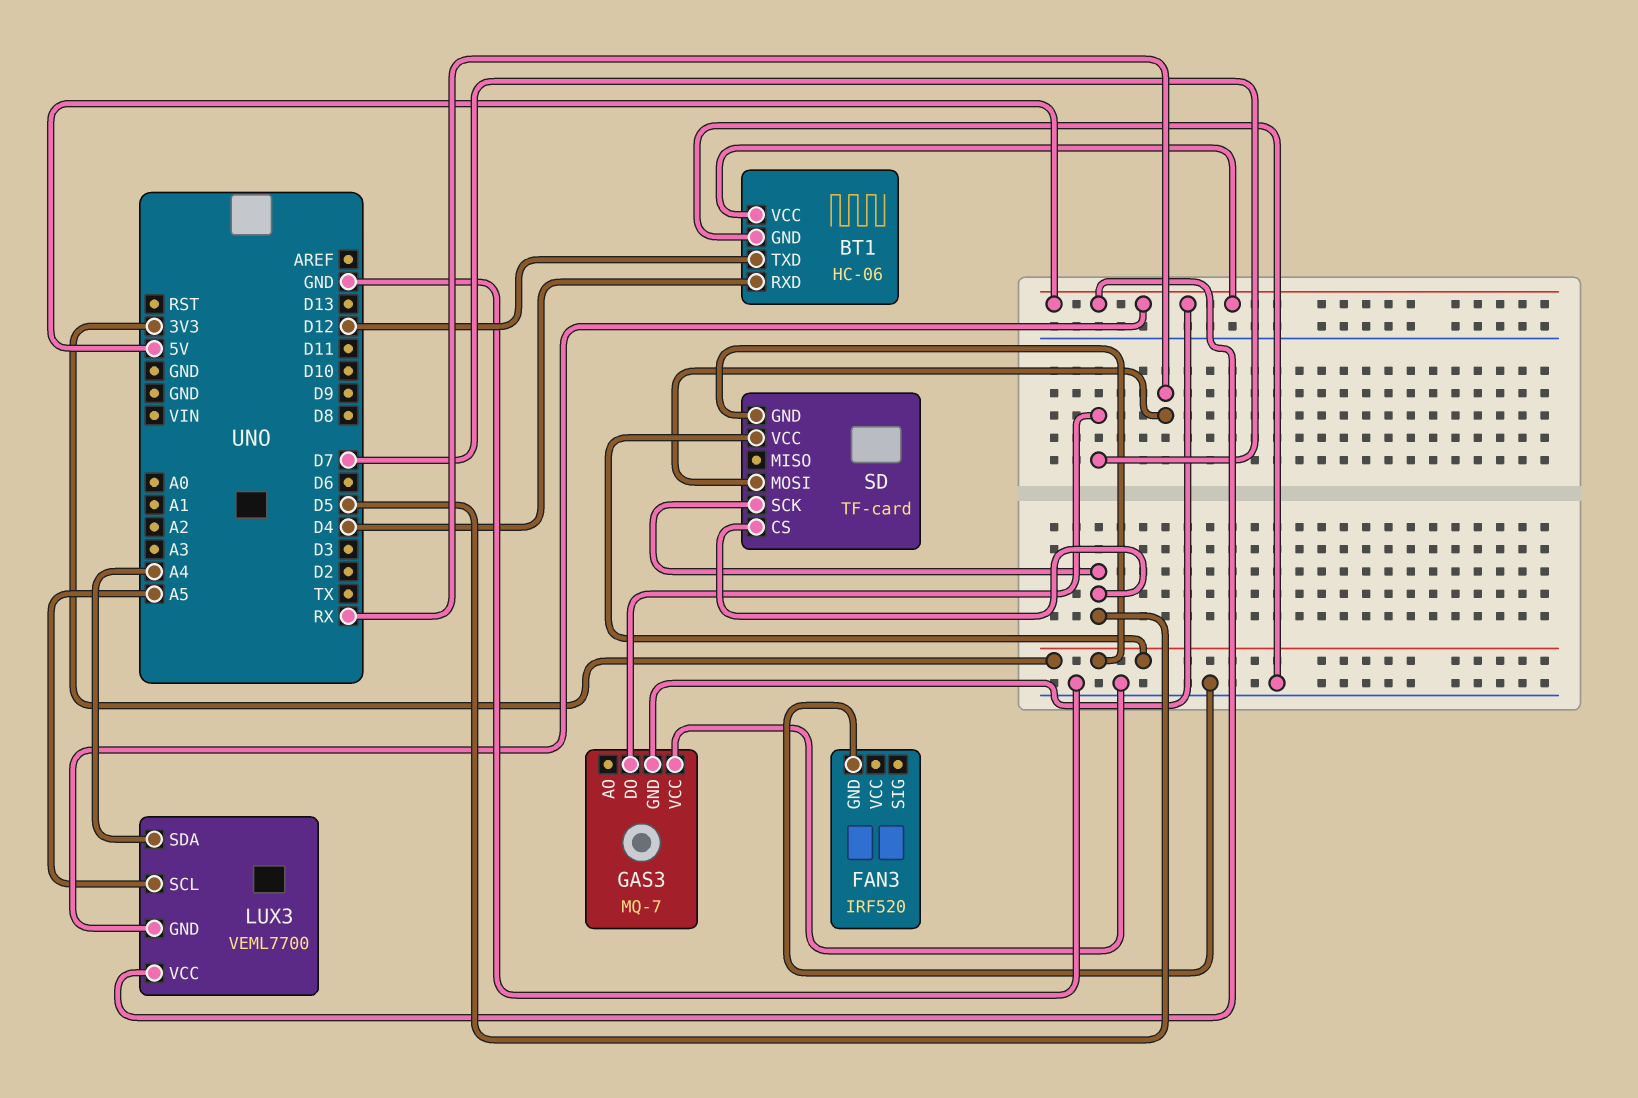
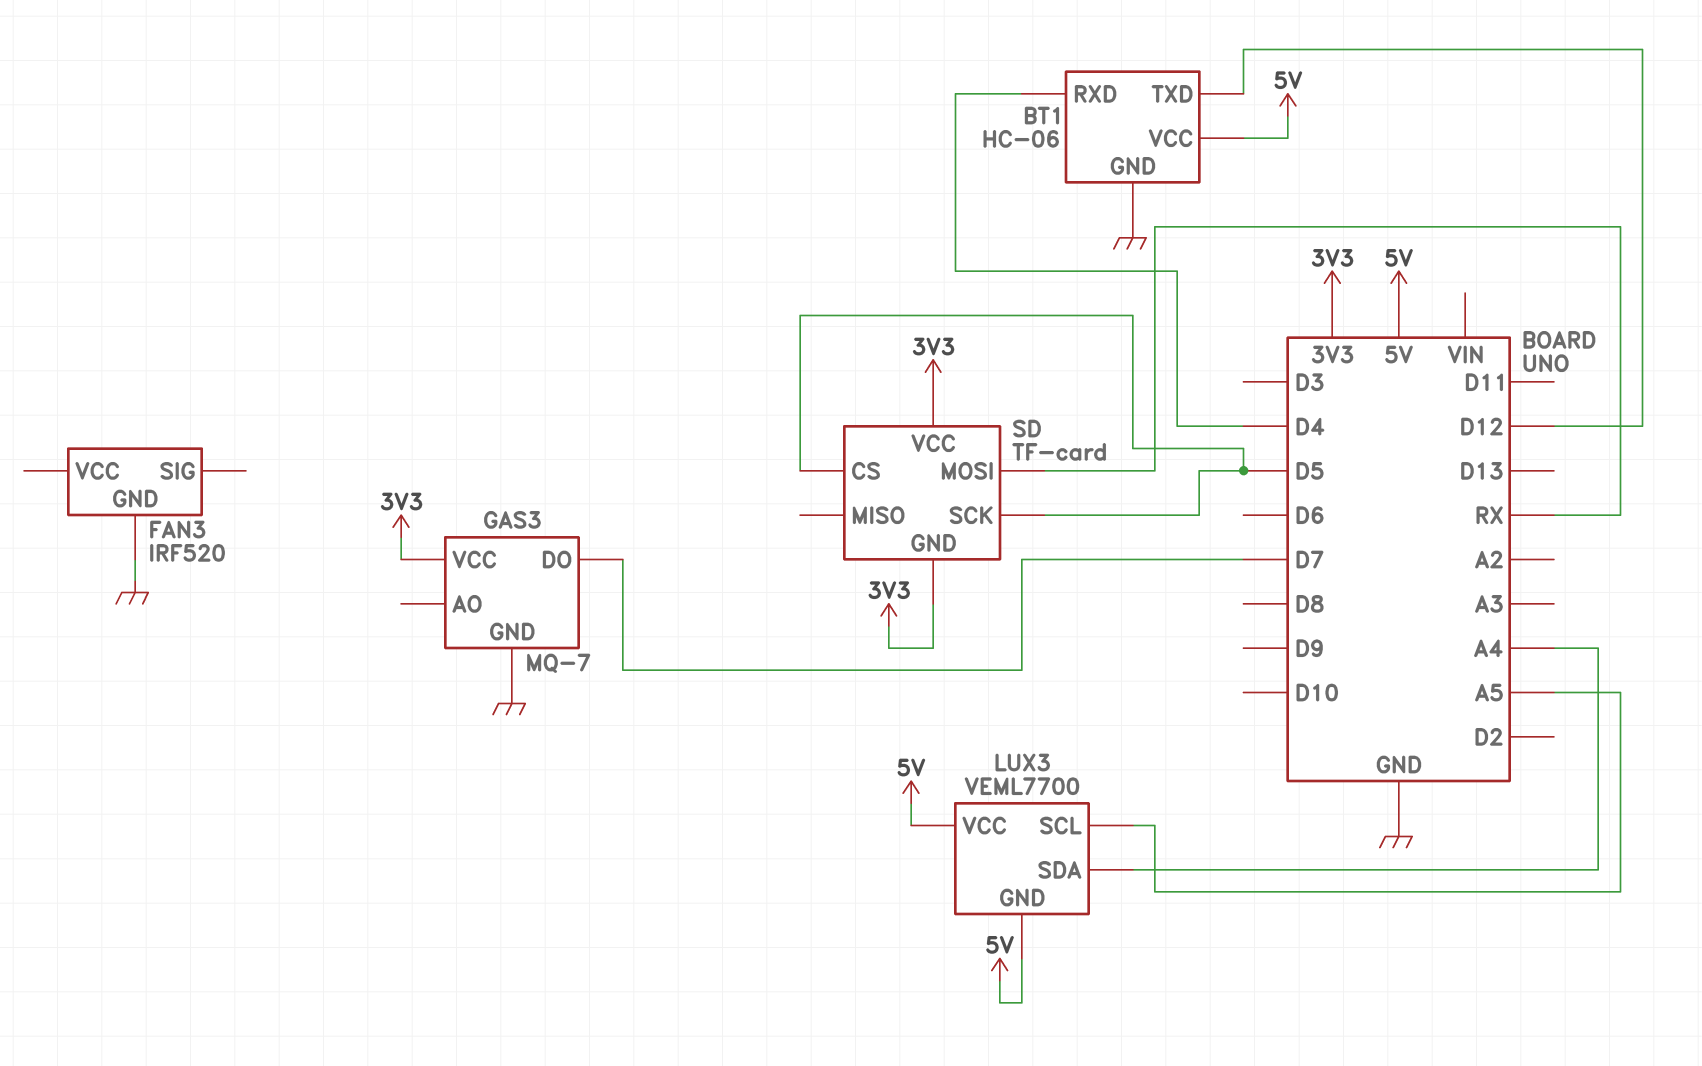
GAS3 pin GND: 5V -> GND
GAS3 pin VCC: GND -> 3V3

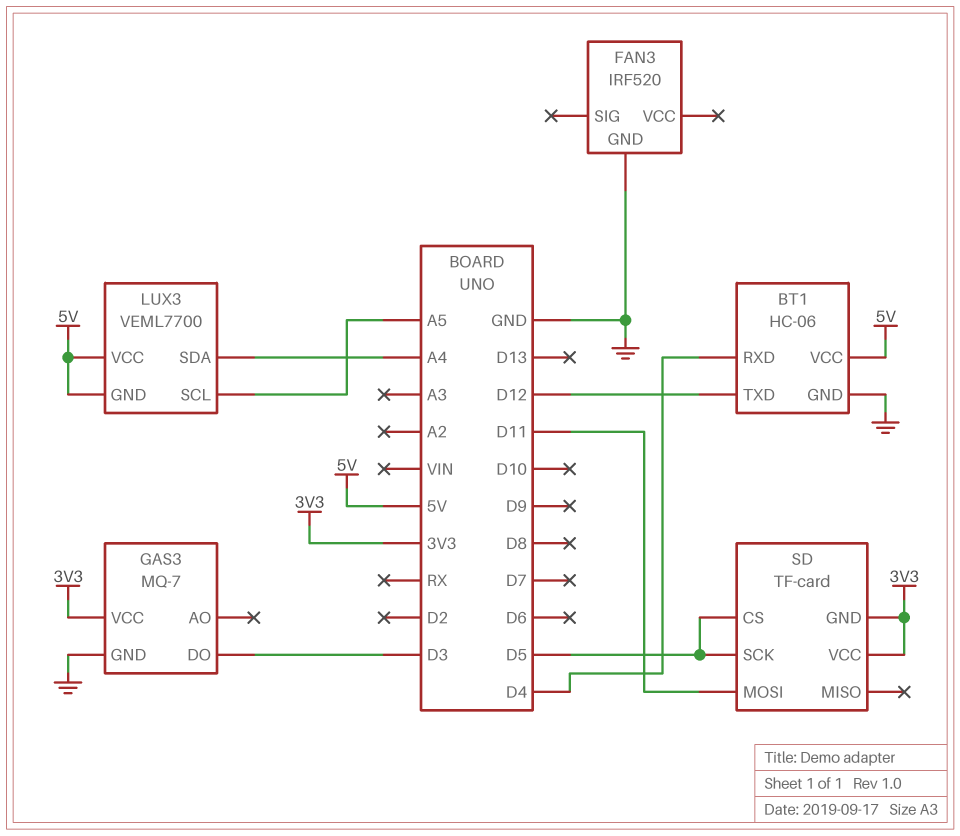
GAS3 pin DO: D7 -> D3
SD pin MOSI: RX -> D11

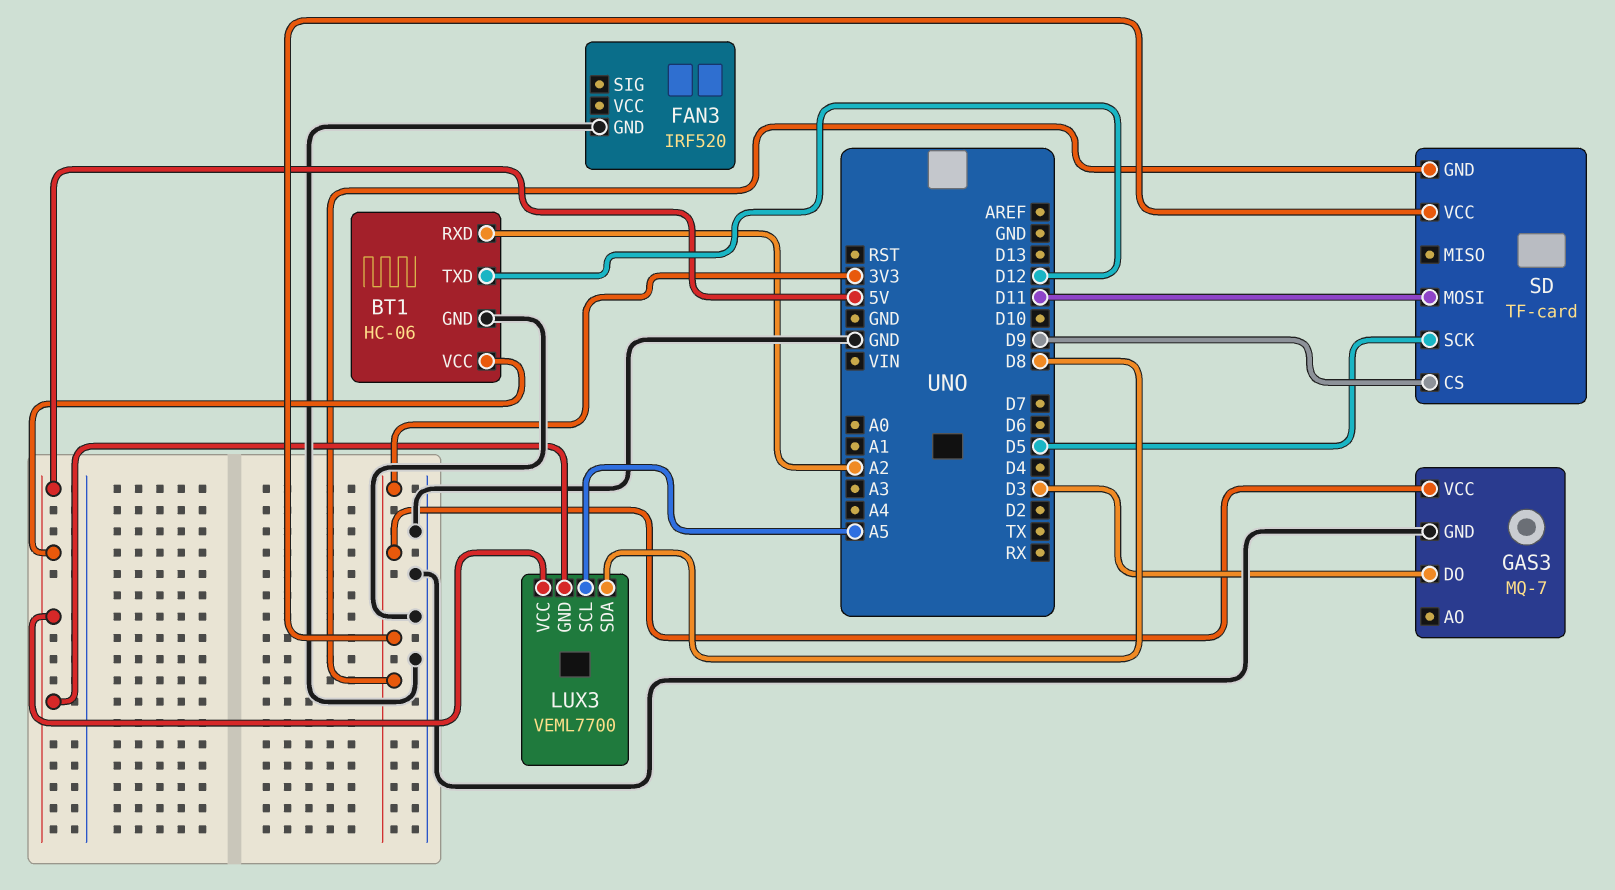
BT1 pin RXD: D4 -> A2
LUX3 pin SDA: A4 -> D8
SD pin CS: D5 -> D9

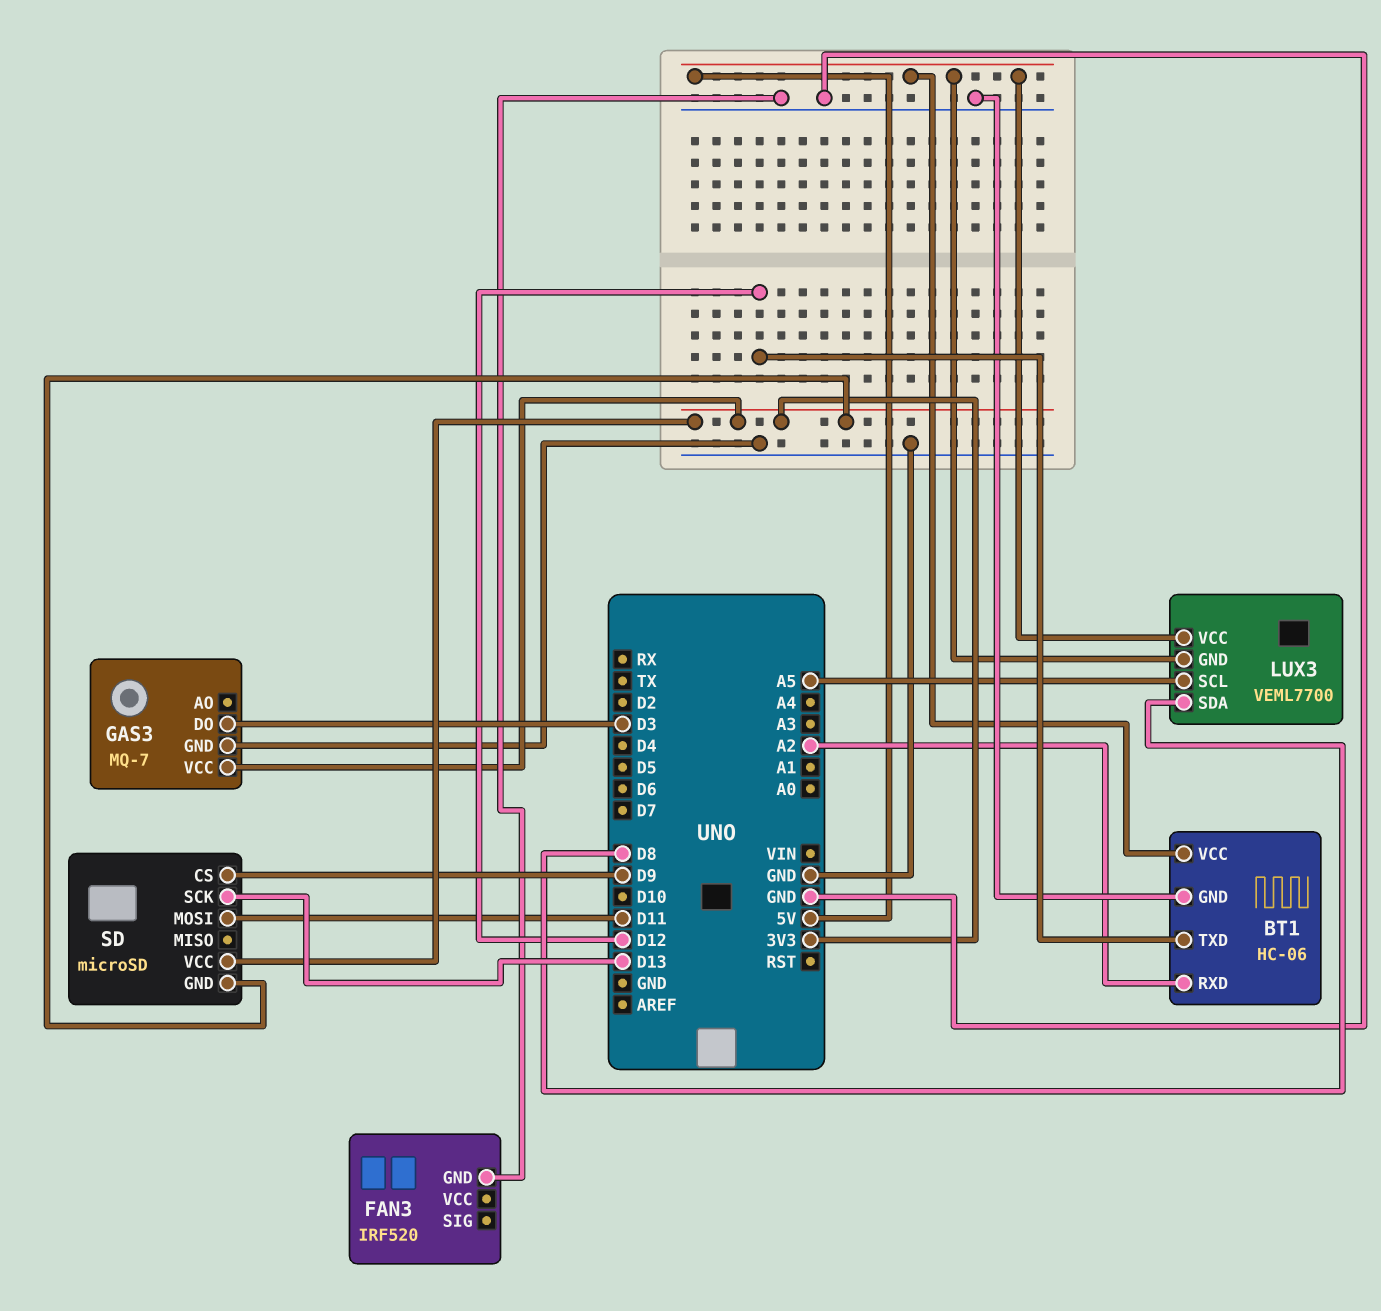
SD: TF-card -> microSD
SD pin SCK: D5 -> D13

